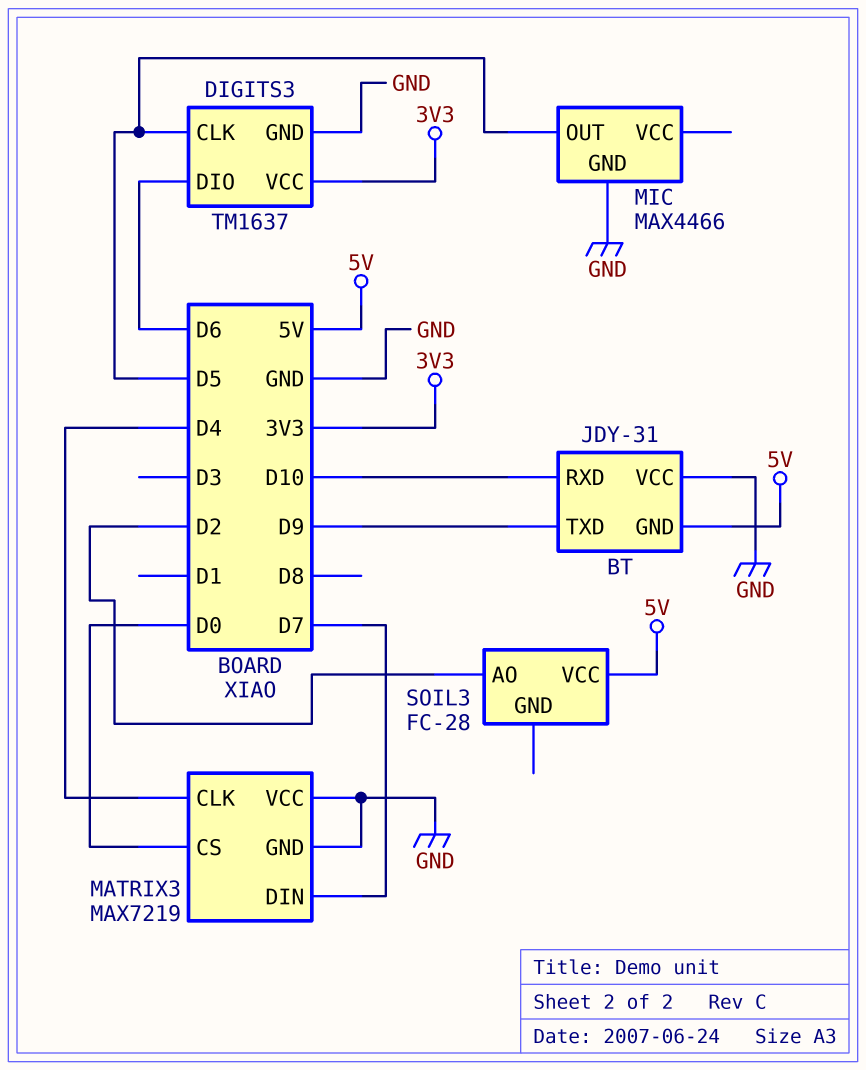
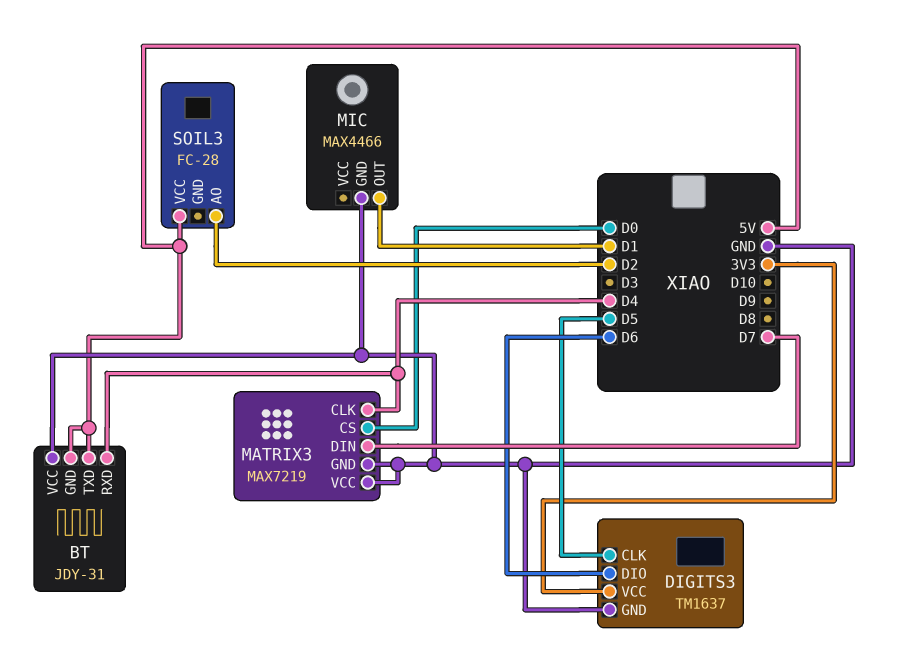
BT pin RXD: D10 -> D4
BT pin TXD: D9 -> 5V
MIC pin OUT: D5 -> D1

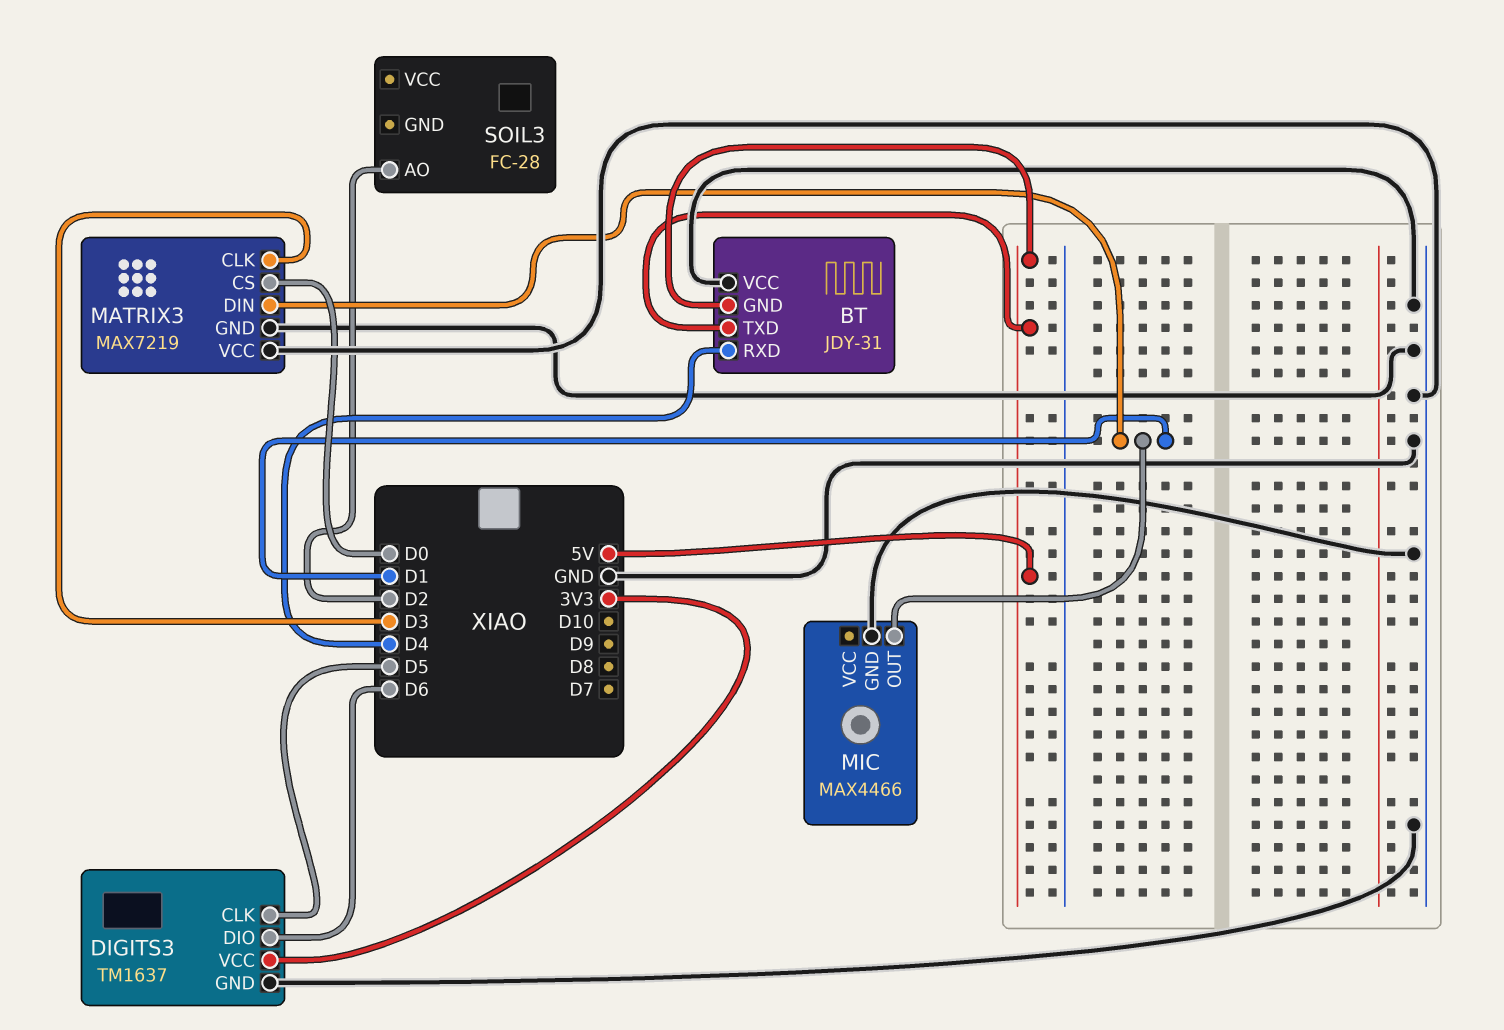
MATRIX3 pin CLK: D4 -> D3
MATRIX3 pin DIN: D7 -> D1
SOIL3 pin VCC: 5V -> none

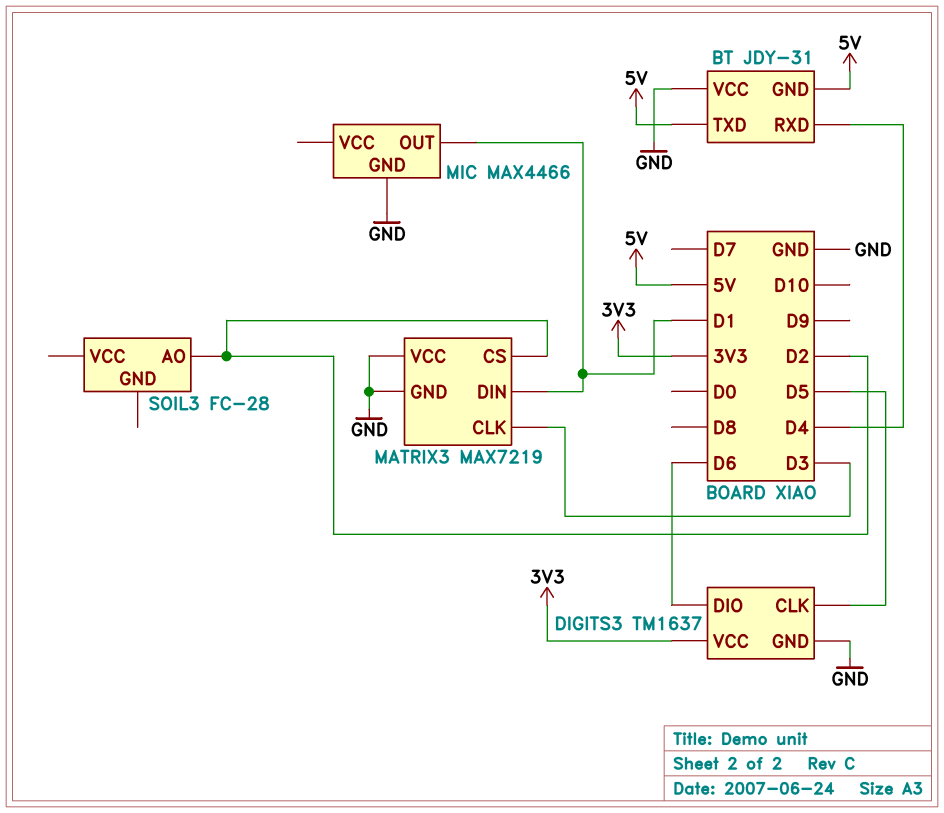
MATRIX3 pin CS: D0 -> D2

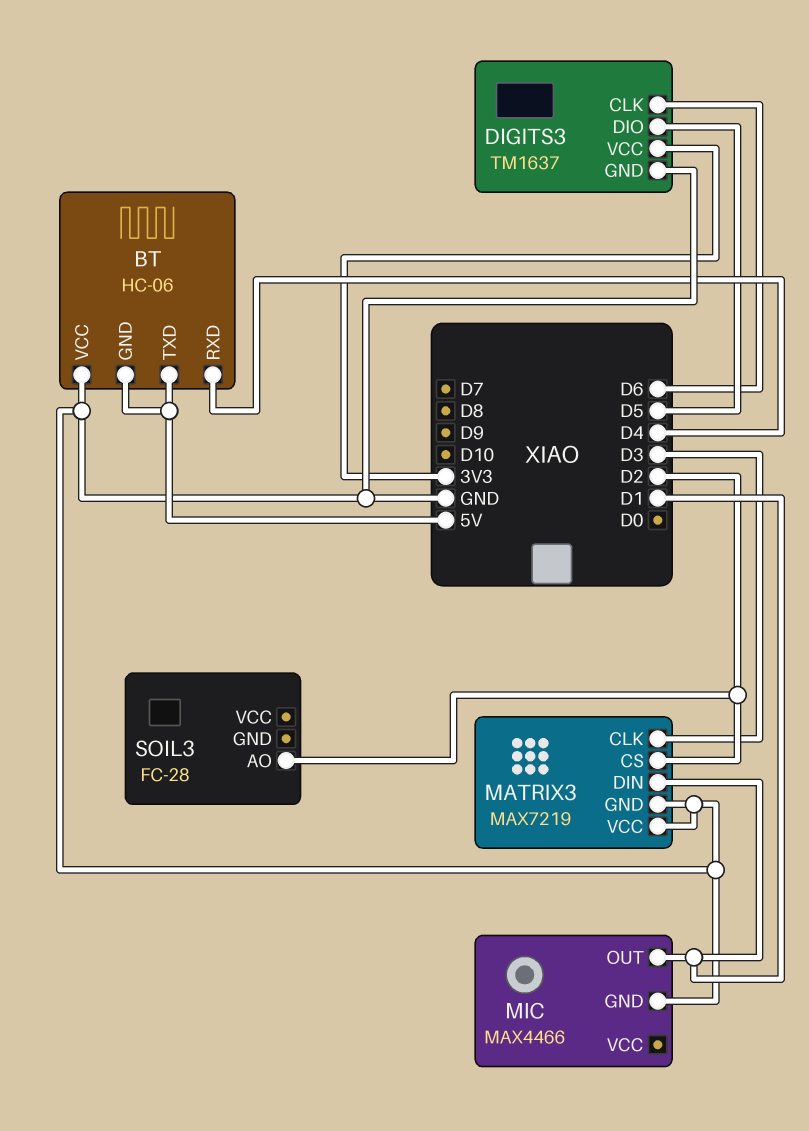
BT: JDY-31 -> HC-06
DIGITS3 pin CLK: D5 -> D6
DIGITS3 pin DIO: D6 -> D5

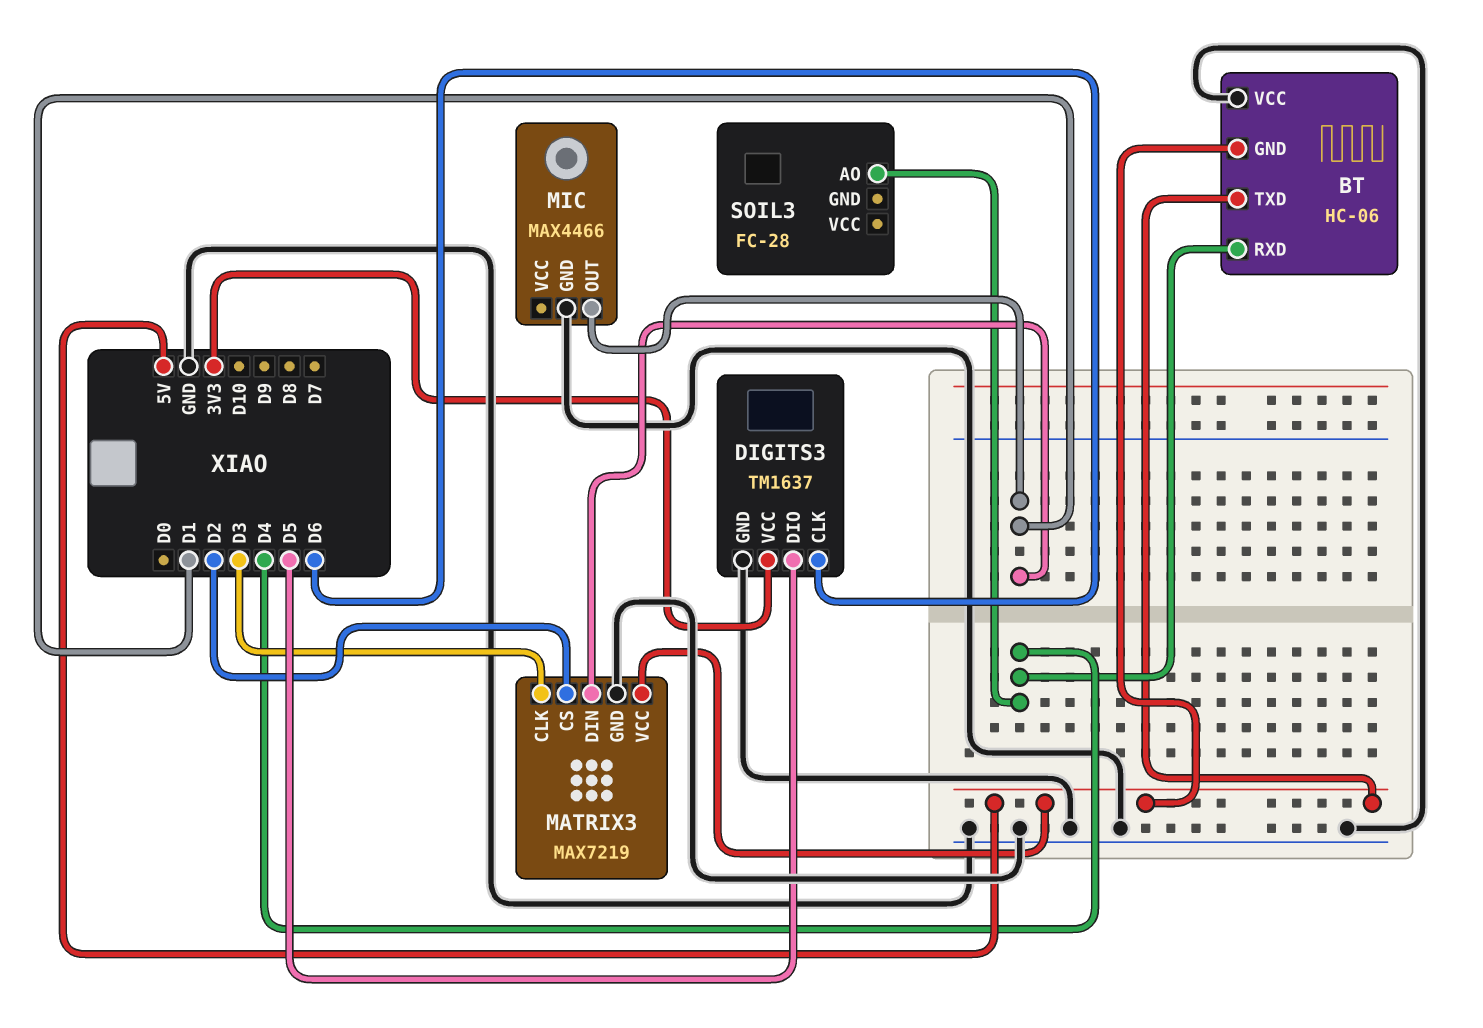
MATRIX3 pin VCC: GND -> 5V
SOIL3 pin AO: D2 -> D4

